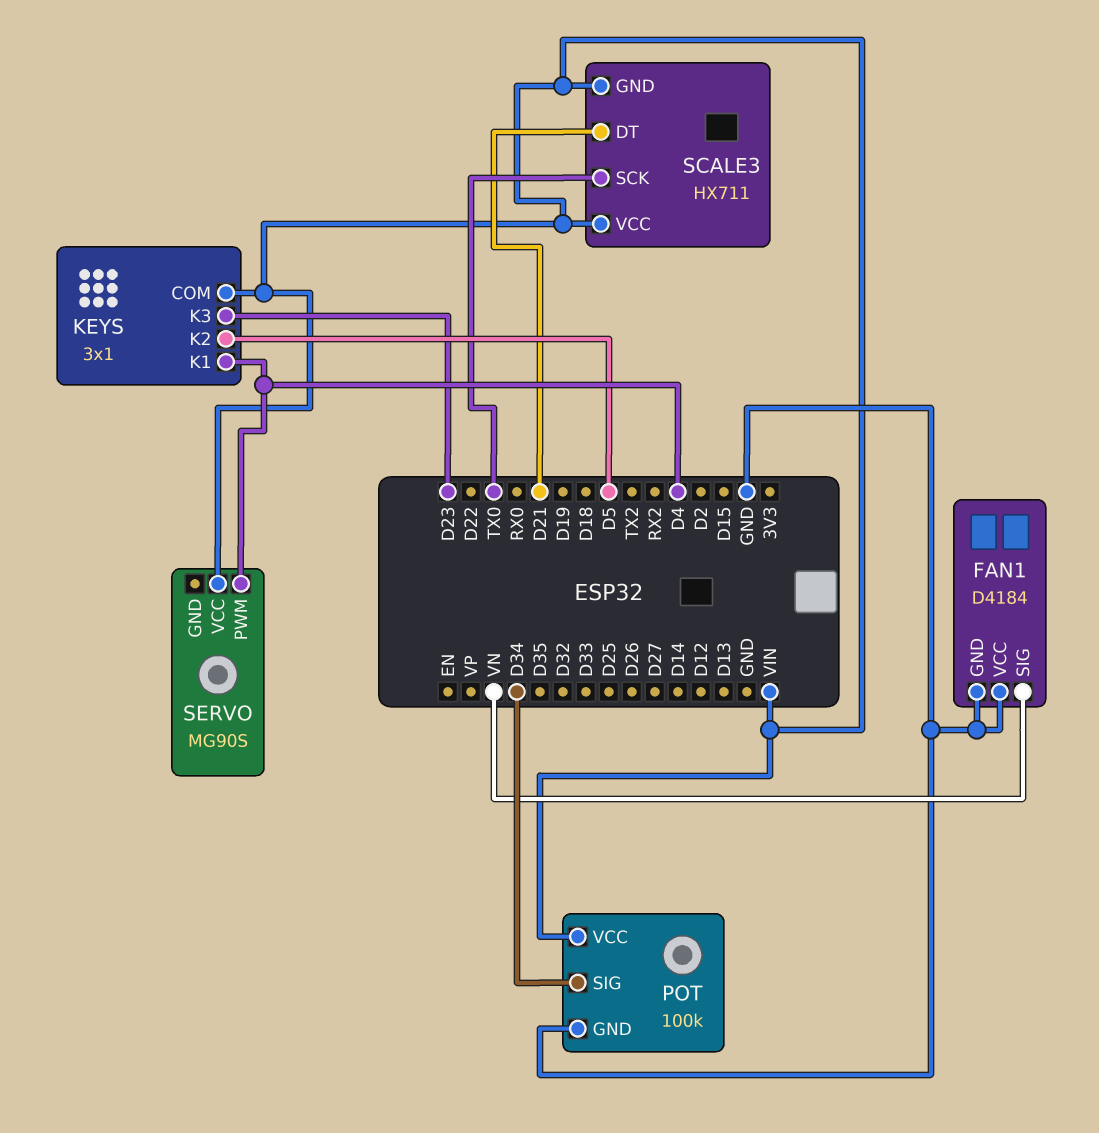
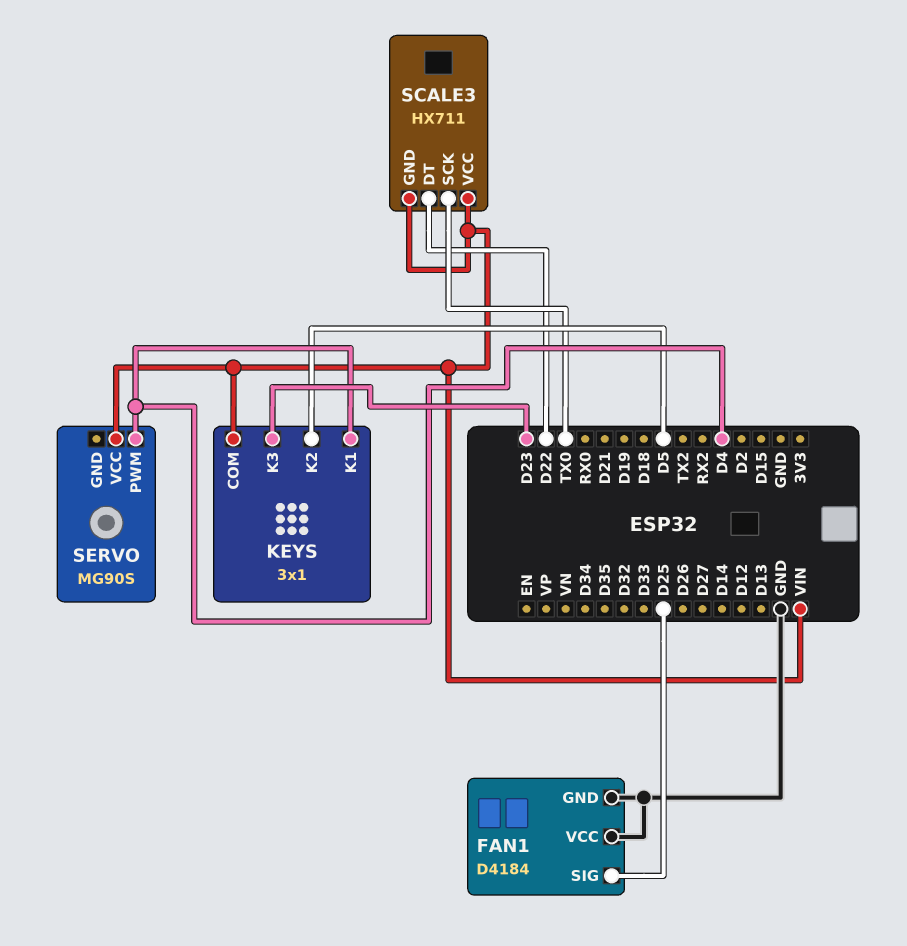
FAN1 pin SIG: VN -> D25
POT: 100k -> none
POT pin GND: GND -> none
POT pin SIG: D34 -> none
POT pin VCC: VIN -> none
SCALE3 pin DT: D21 -> D22

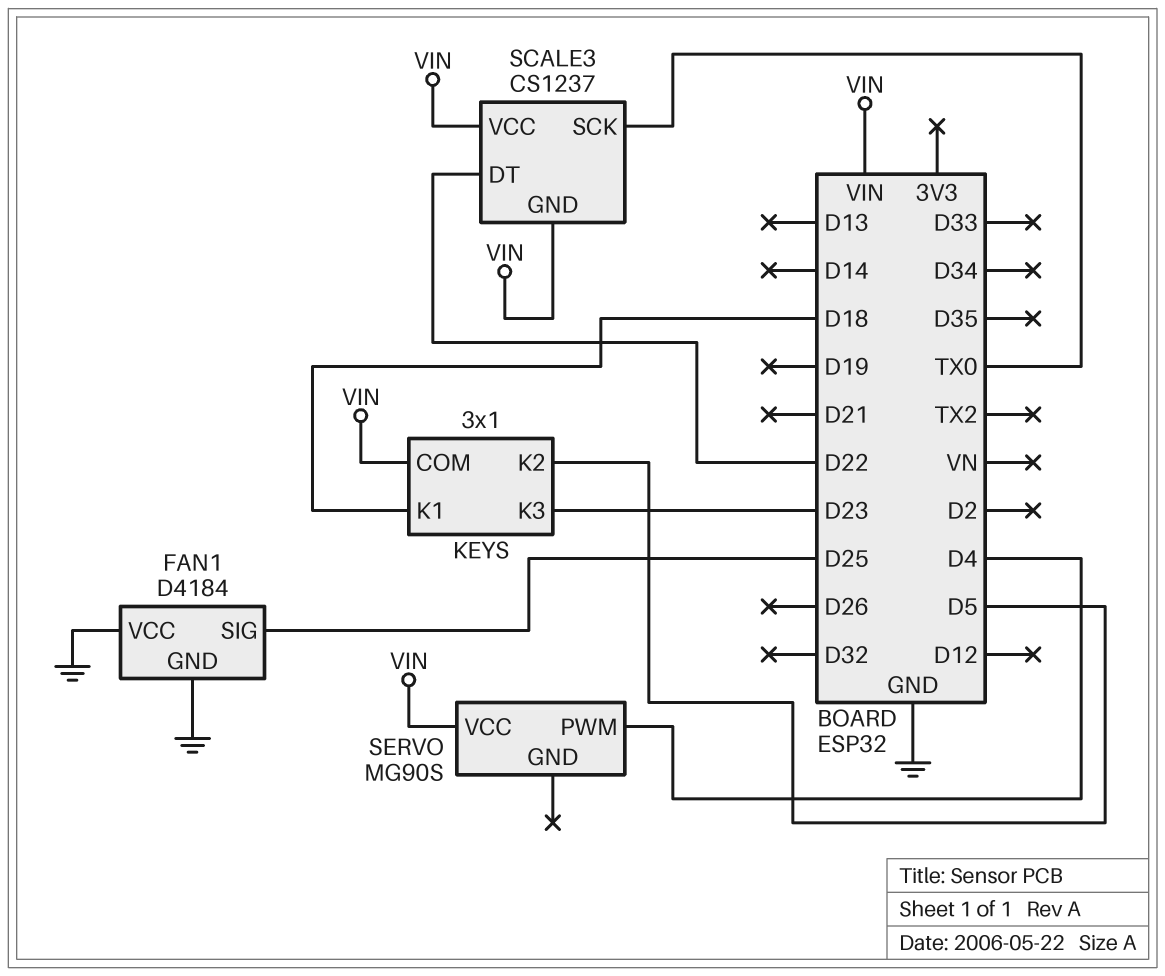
KEYS pin K1: D4 -> D18
SCALE3: HX711 -> CS1237

